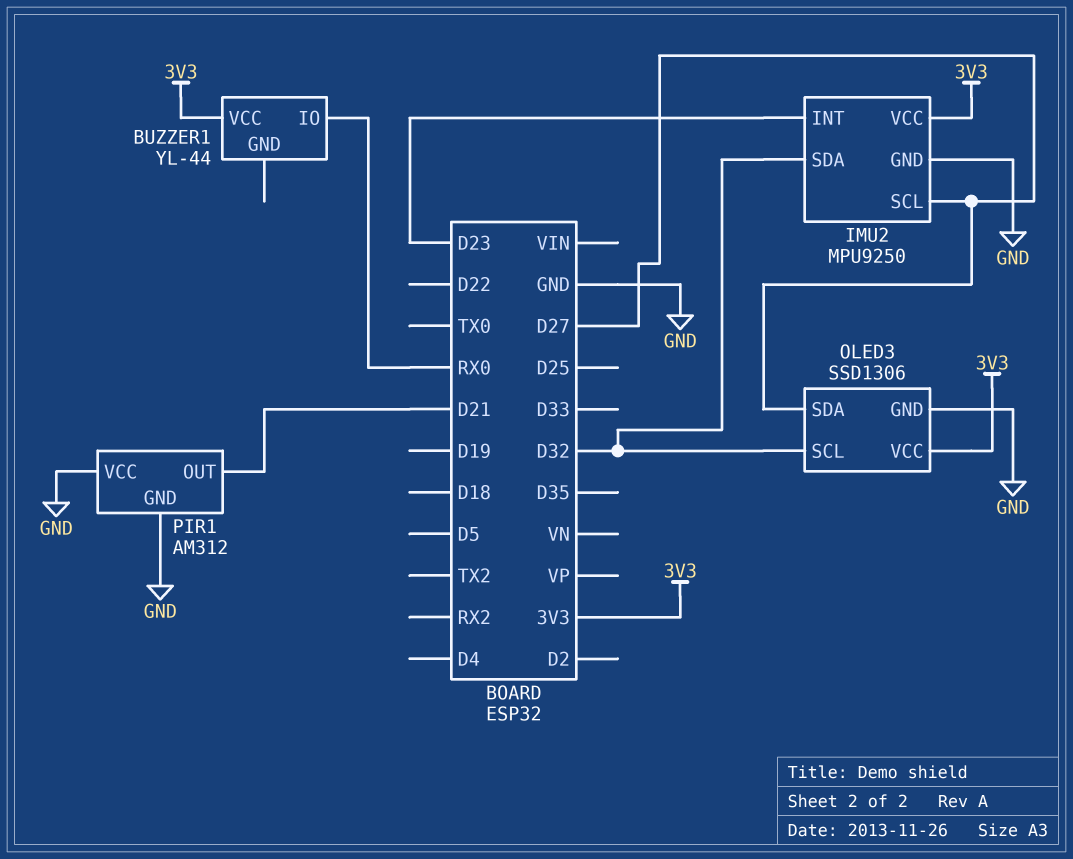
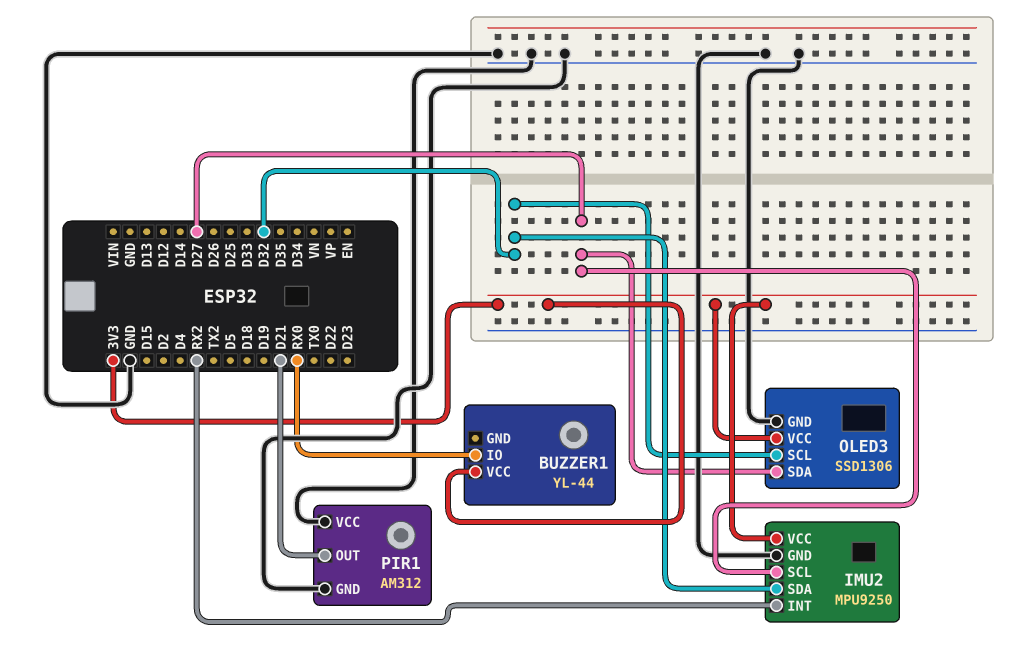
IMU2 pin INT: D23 -> RX2

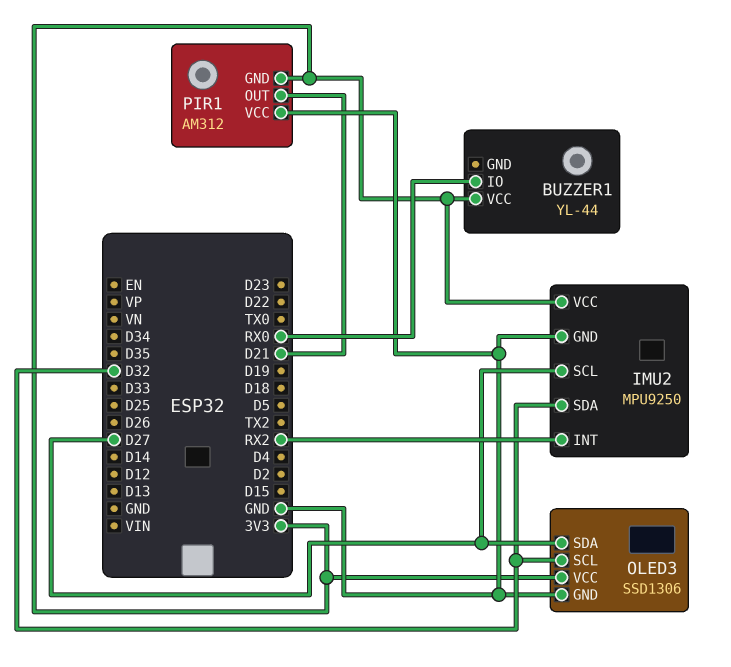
PIR1 pin GND: GND -> 3V3

